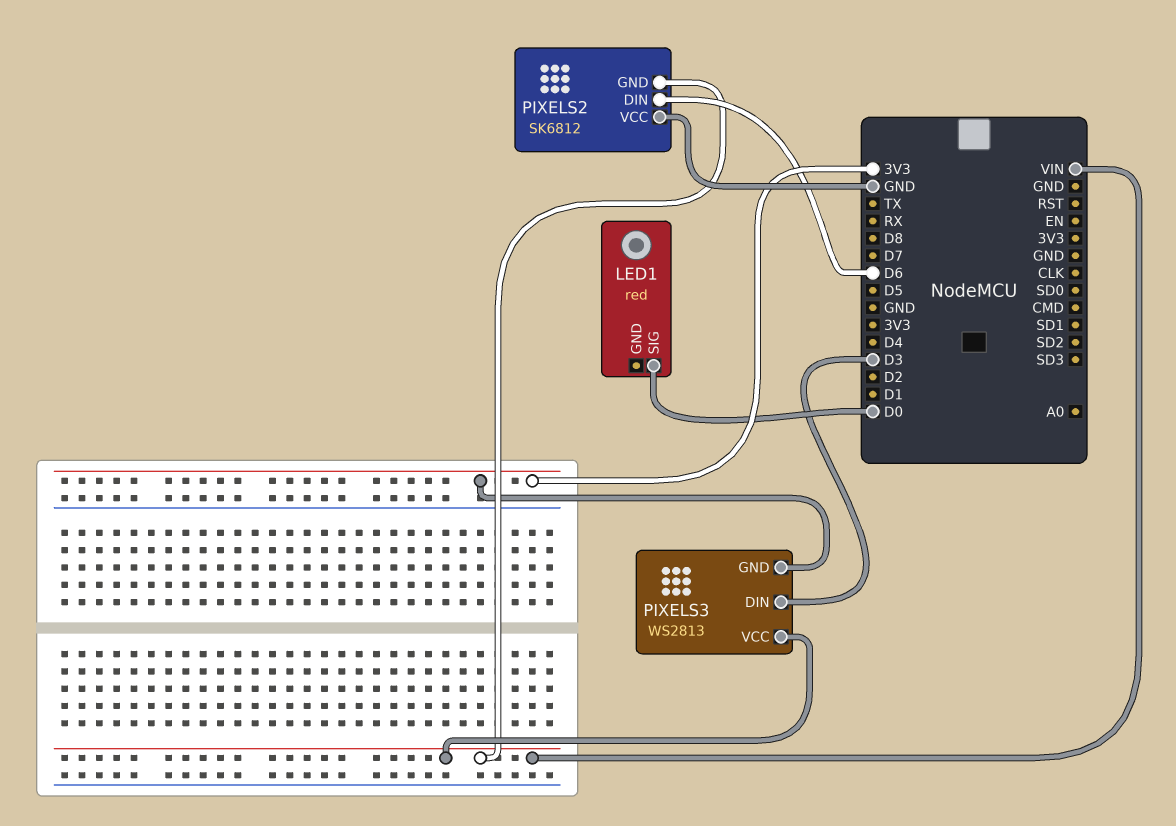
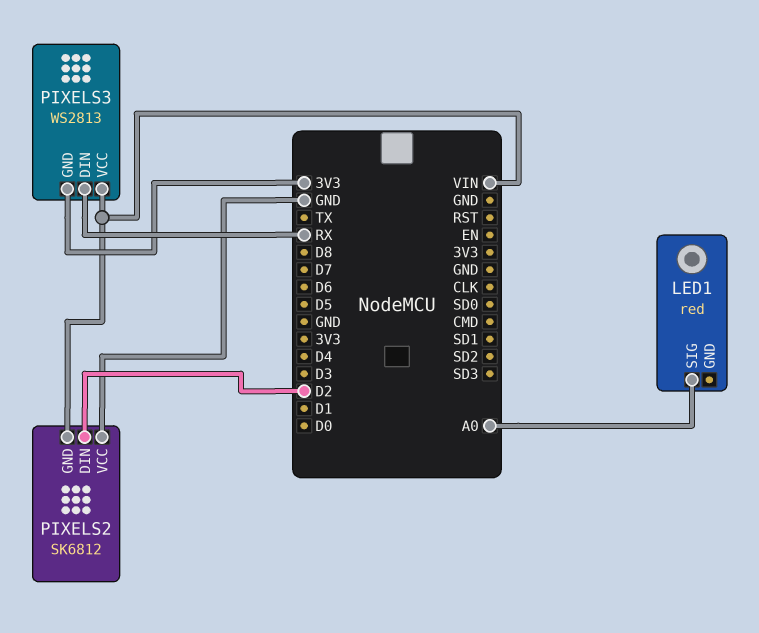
LED1 pin SIG: D0 -> A0
PIXELS2 pin DIN: D6 -> D2
PIXELS3 pin DIN: D3 -> RX

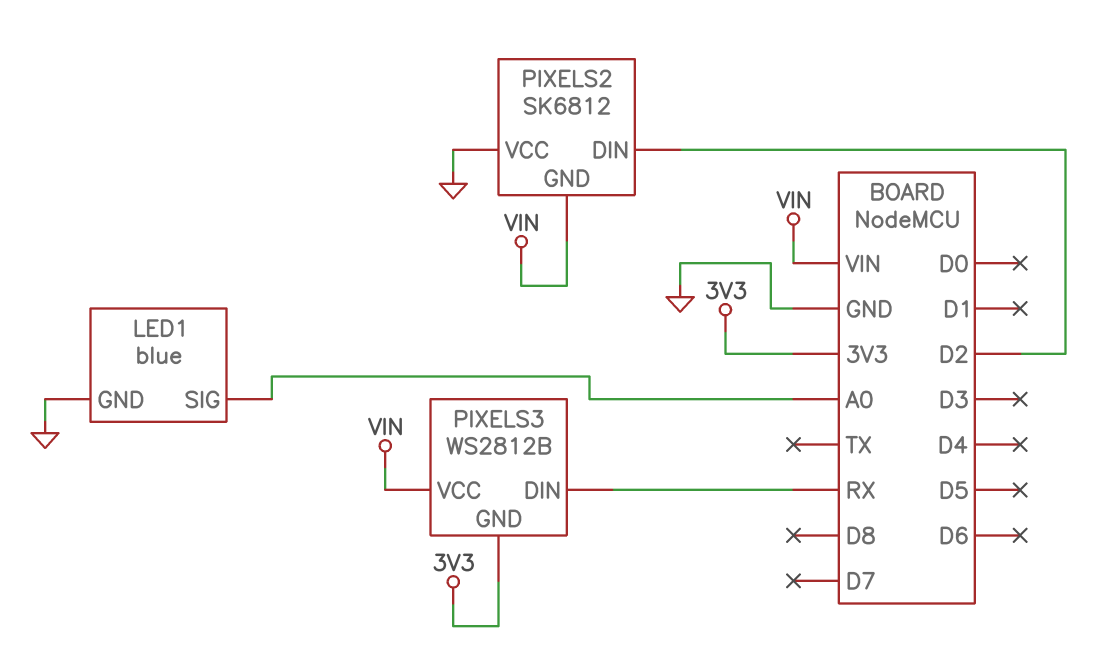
LED1: red -> blue
LED1 pin GND: none -> GND
PIXELS3: WS2813 -> WS2812B

